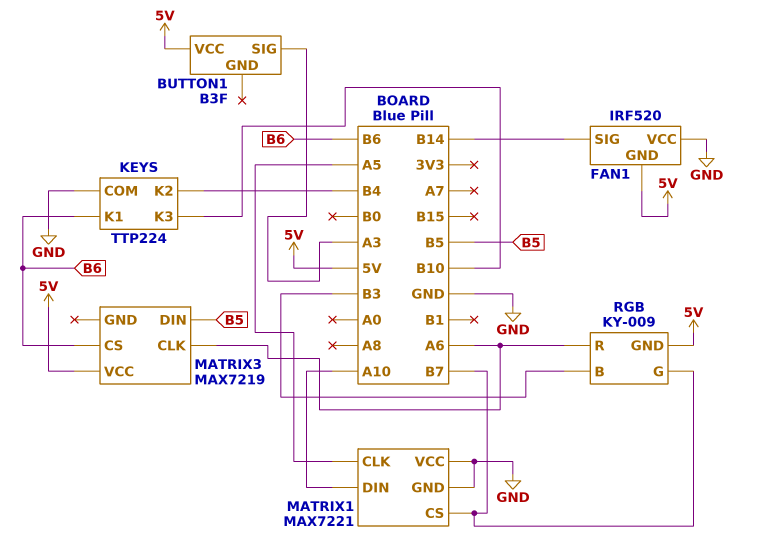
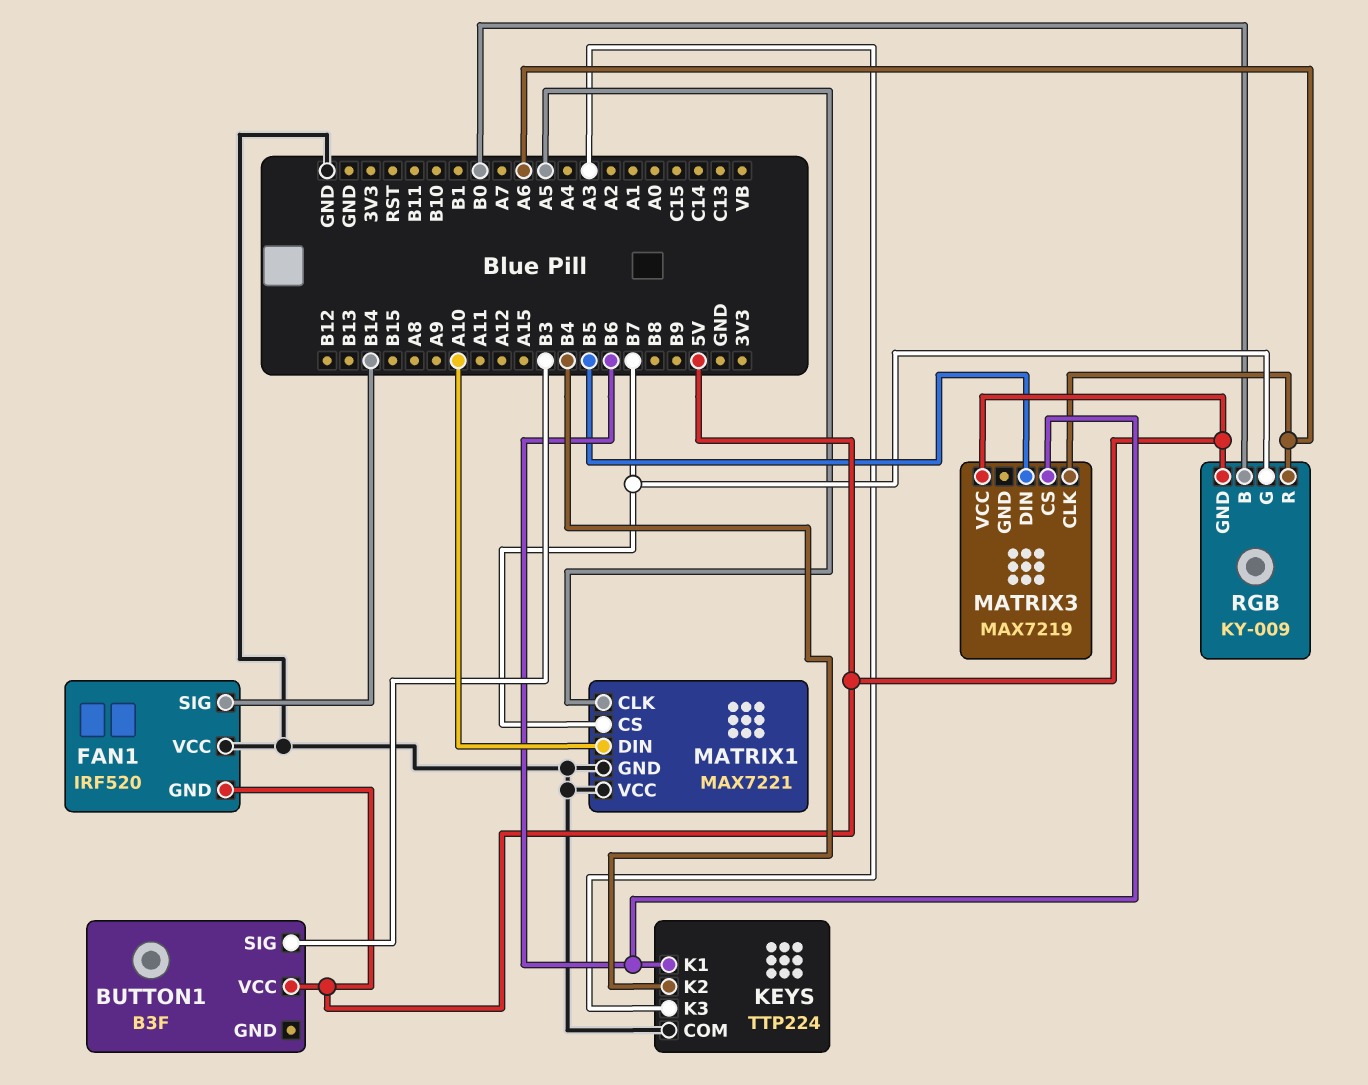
BUTTON1 pin SIG: A3 -> B3
KEYS pin K3: B10 -> A3
RGB pin B: B3 -> B0

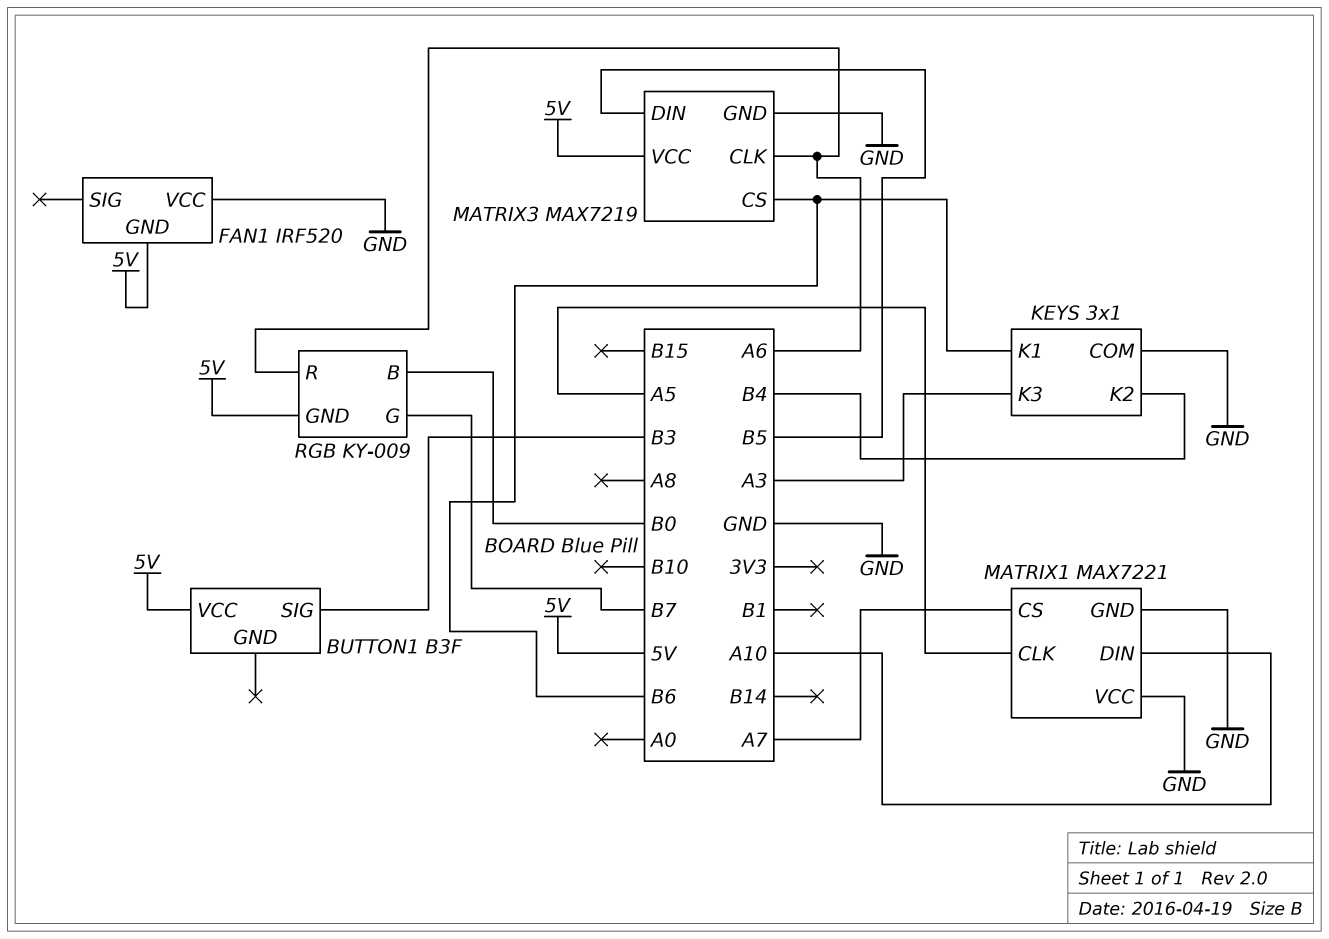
FAN1 pin SIG: B14 -> none
KEYS: TTP224 -> 3x1
MATRIX1 pin CS: B7 -> A7
MATRIX3 pin GND: none -> GND

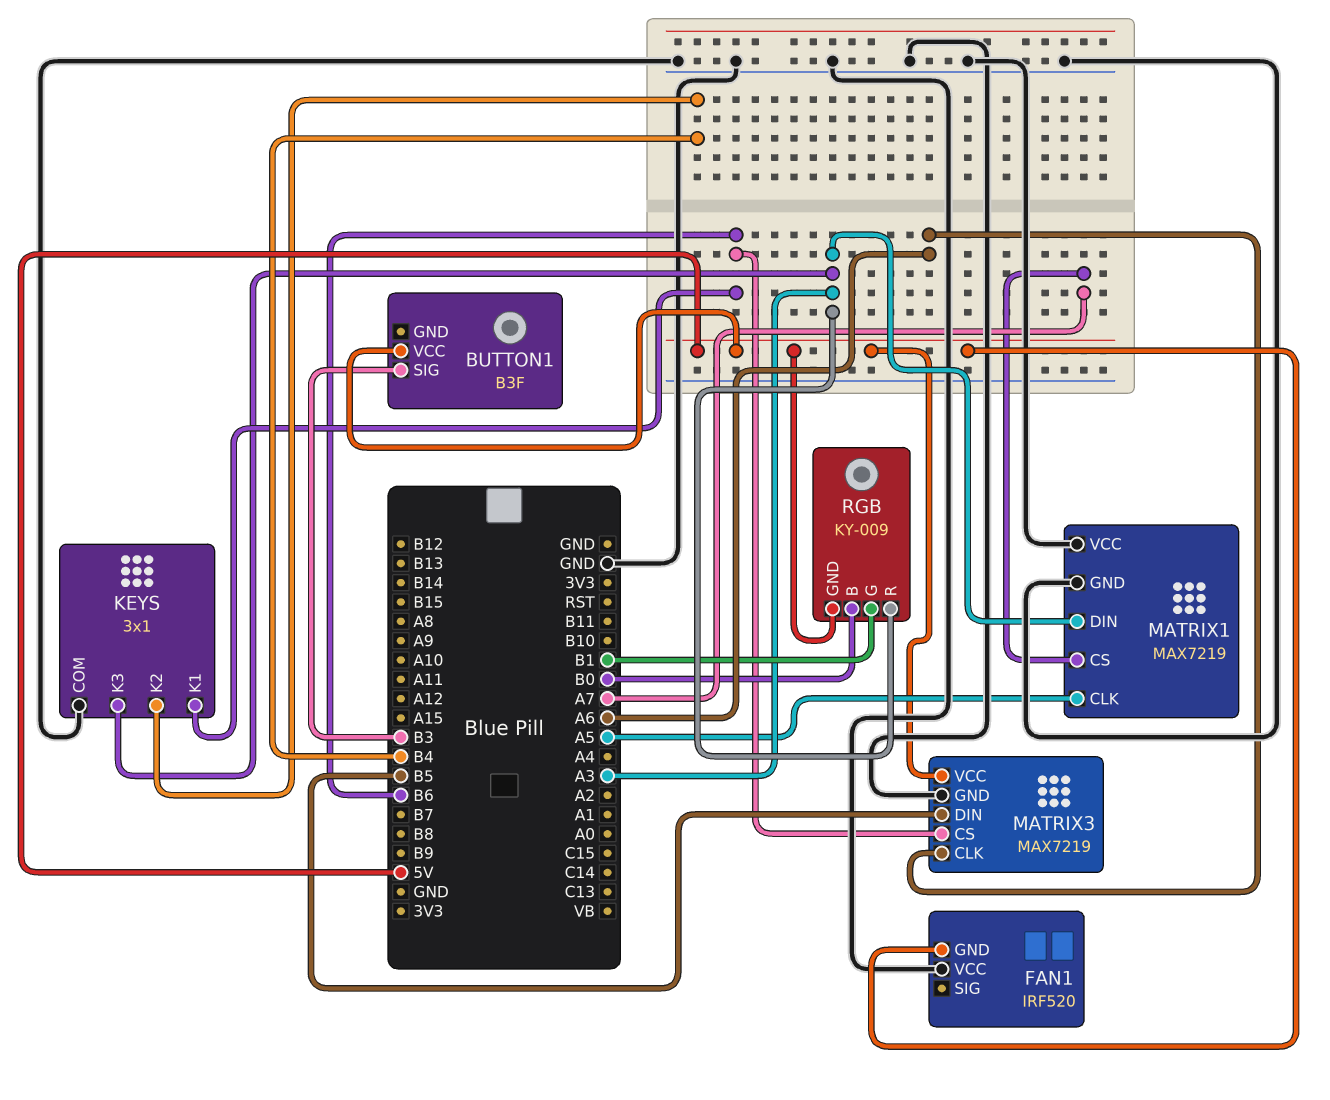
MATRIX1: MAX7221 -> MAX7219
MATRIX1 pin DIN: A10 -> A3
RGB pin G: B7 -> B1
RGB pin R: A6 -> A3

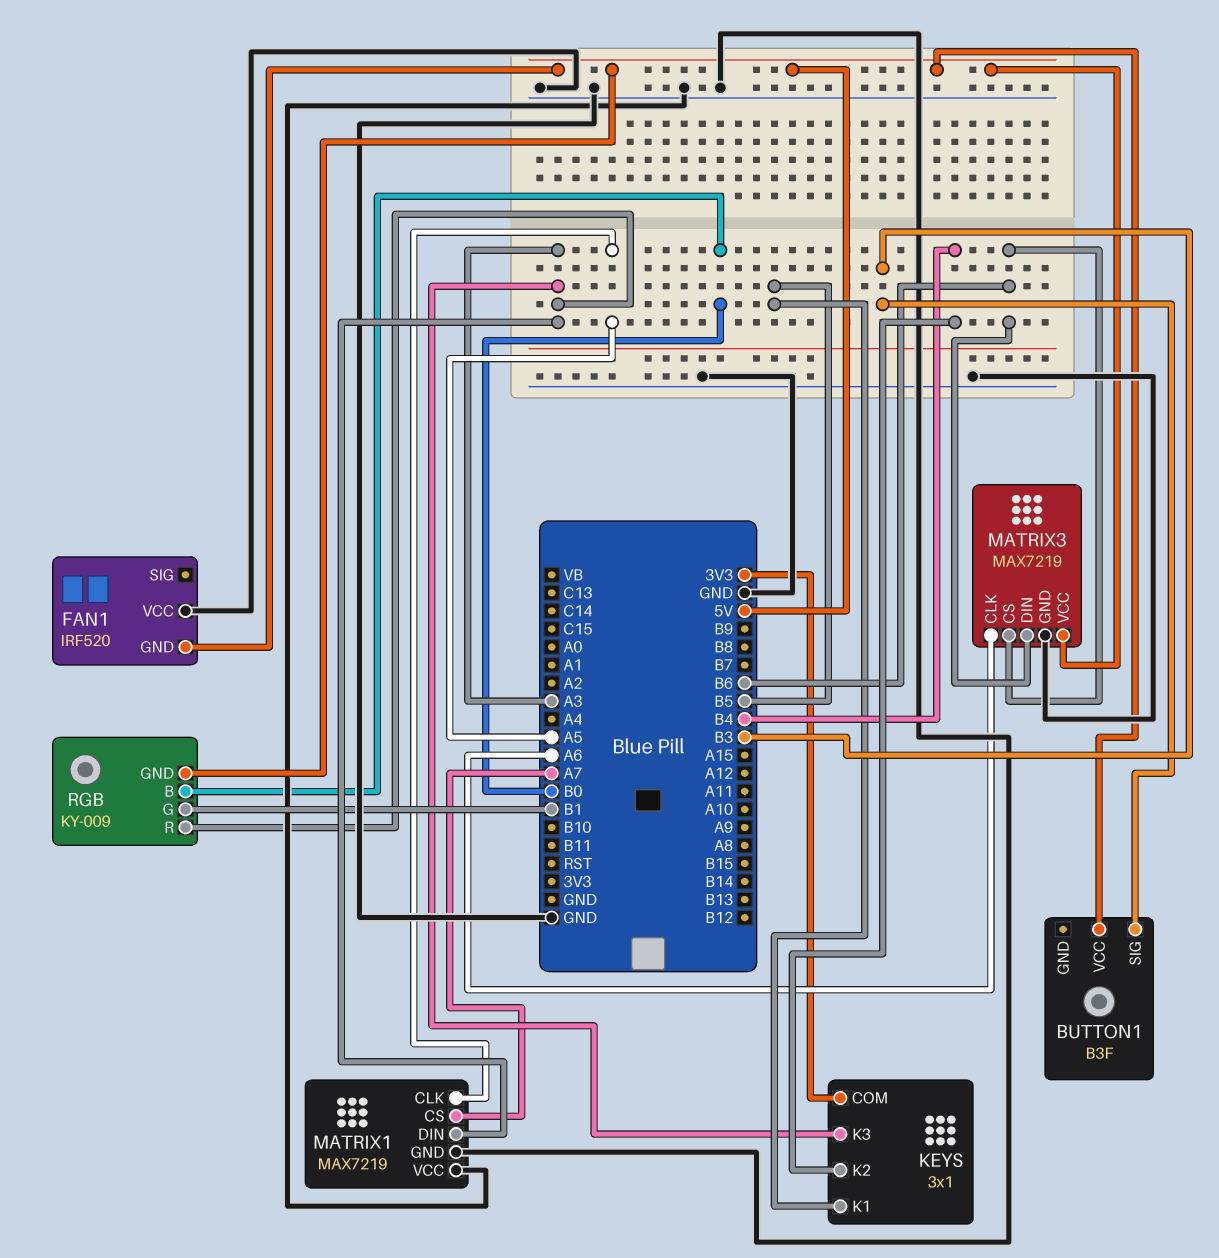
KEYS pin COM: GND -> 3V3
KEYS pin K1: B6 -> B5
MATRIX3 pin DIN: B5 -> B6

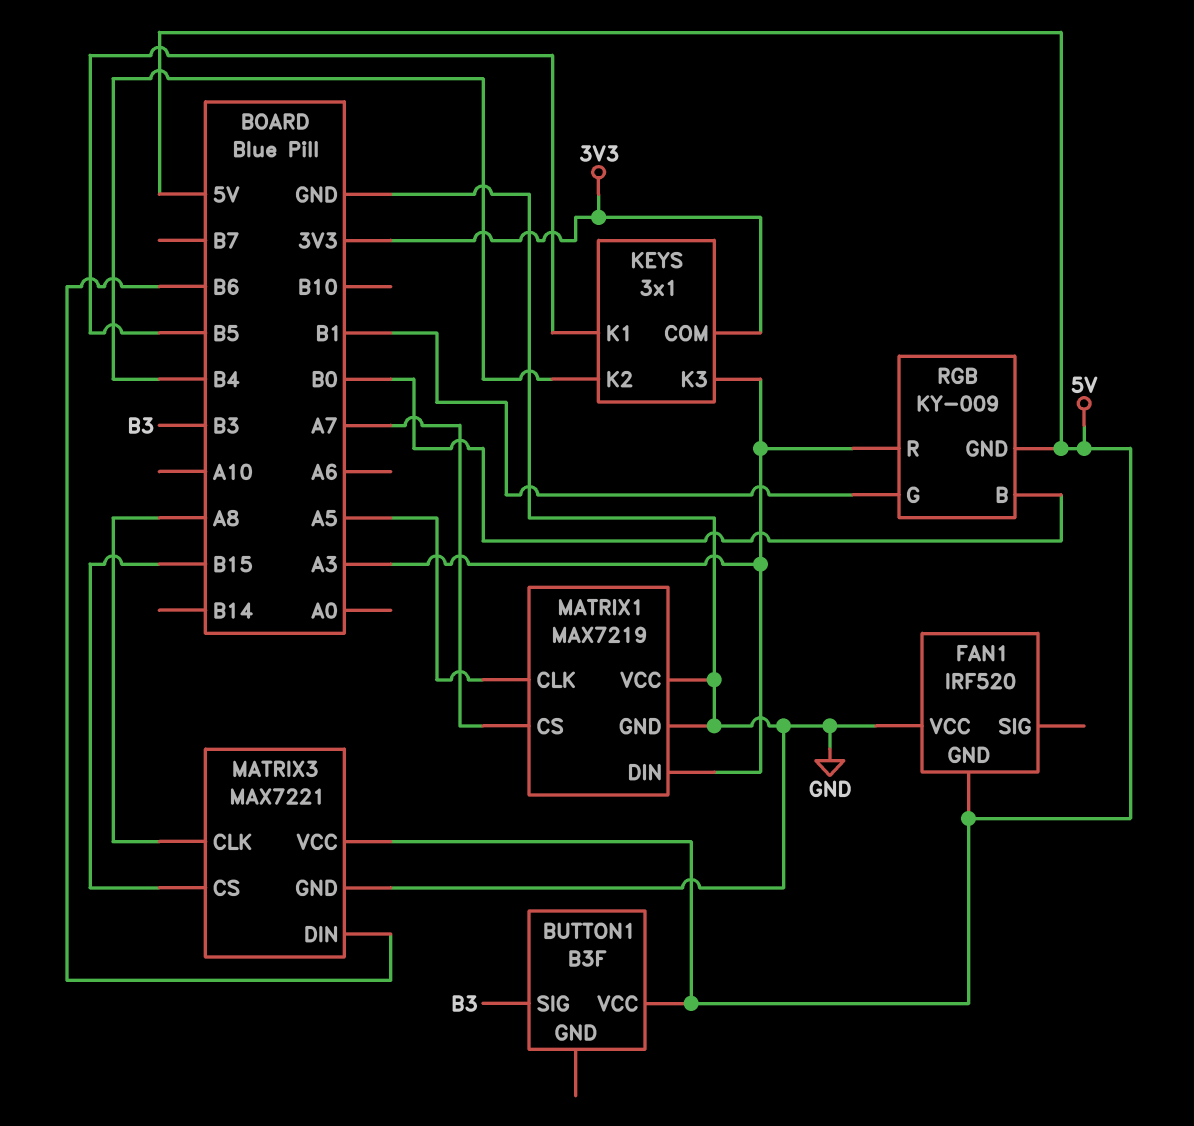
MATRIX3: MAX7219 -> MAX7221
MATRIX3 pin CLK: A6 -> A8
MATRIX3 pin CS: B6 -> B15

